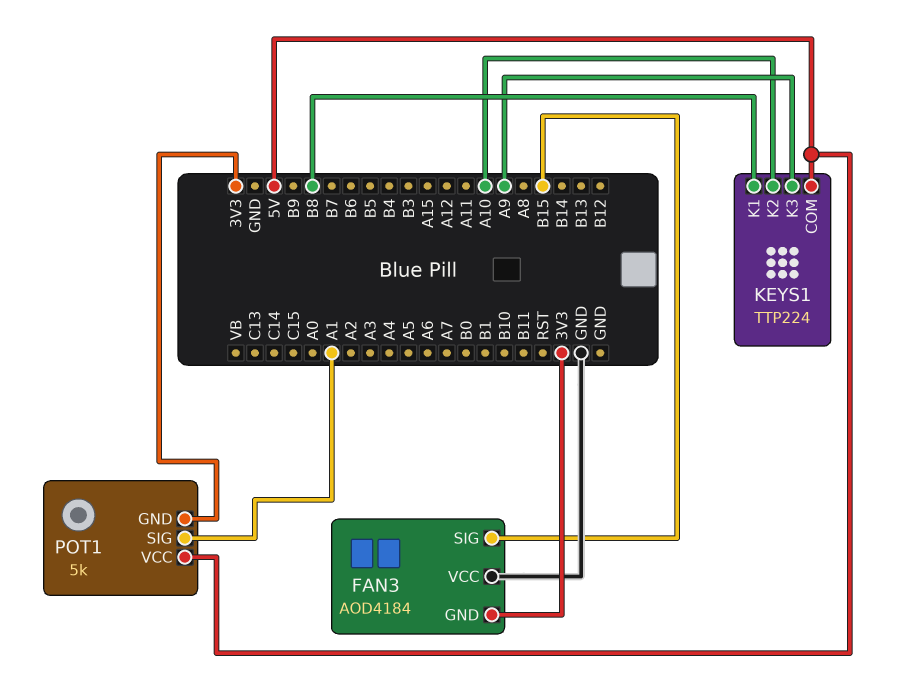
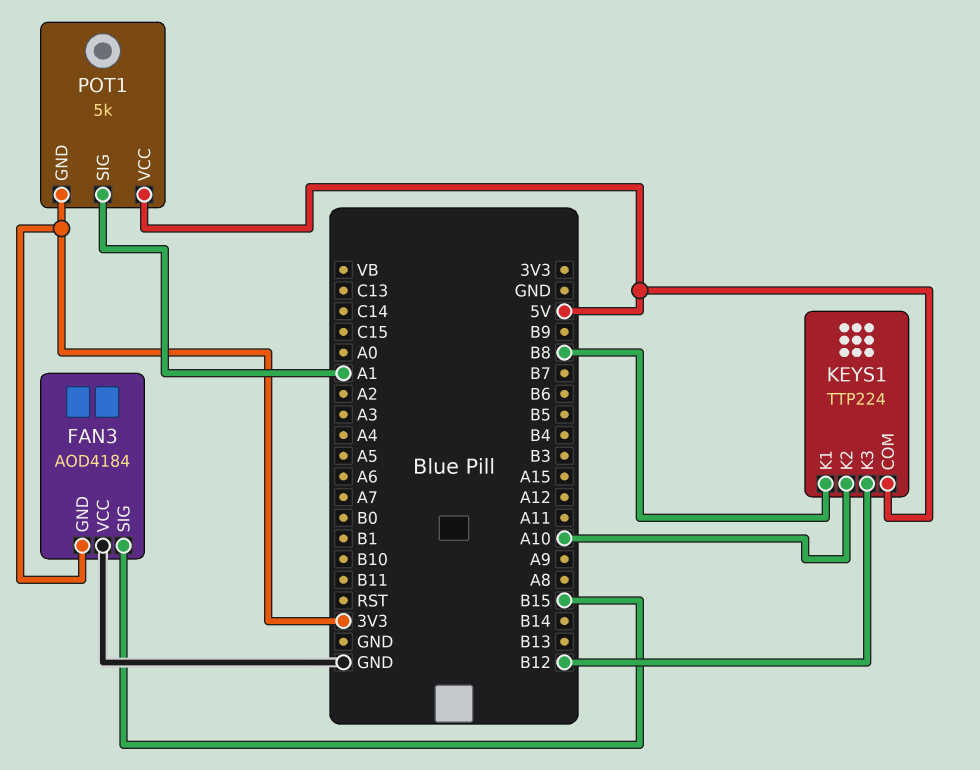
KEYS1 pin K3: A9 -> B12

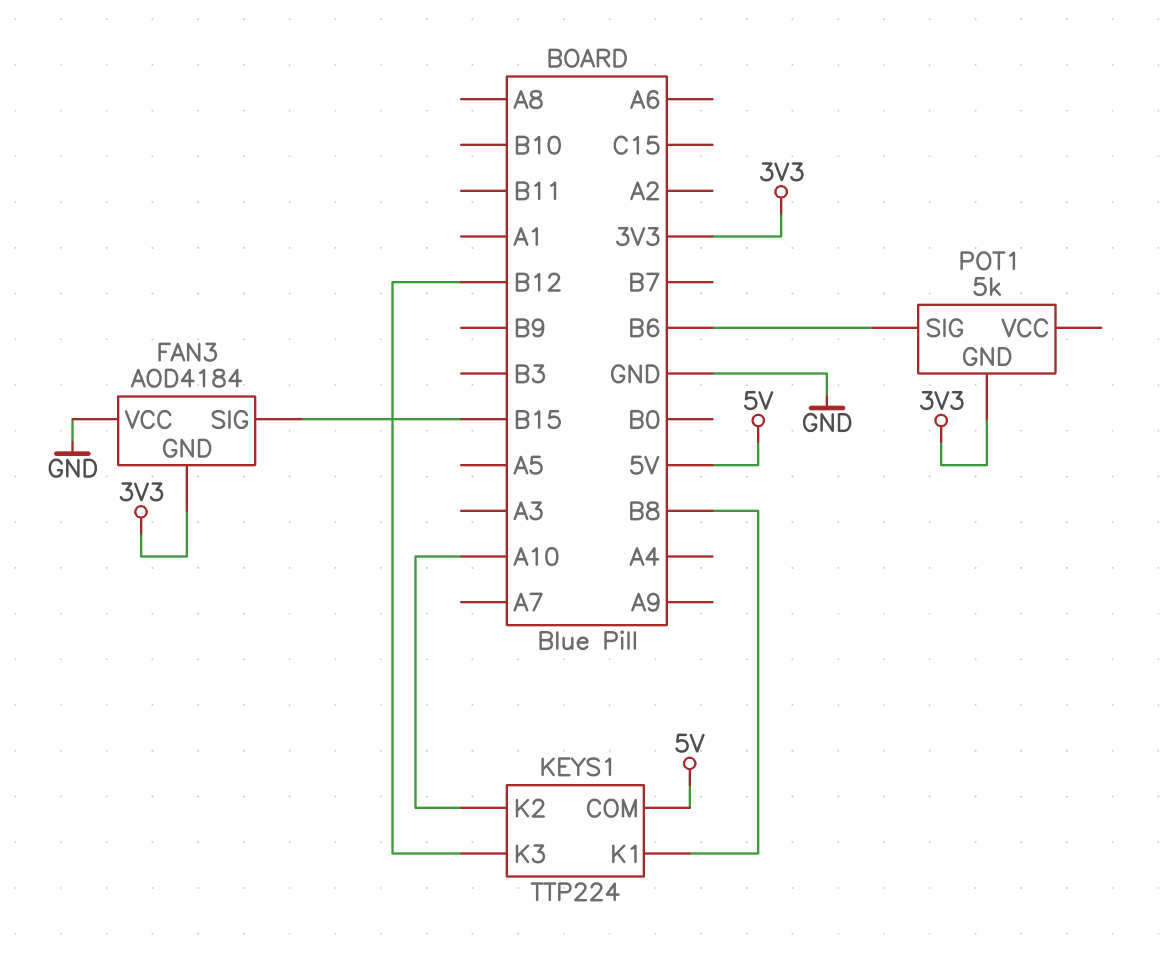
POT1 pin SIG: A1 -> B6
POT1 pin VCC: 5V -> none

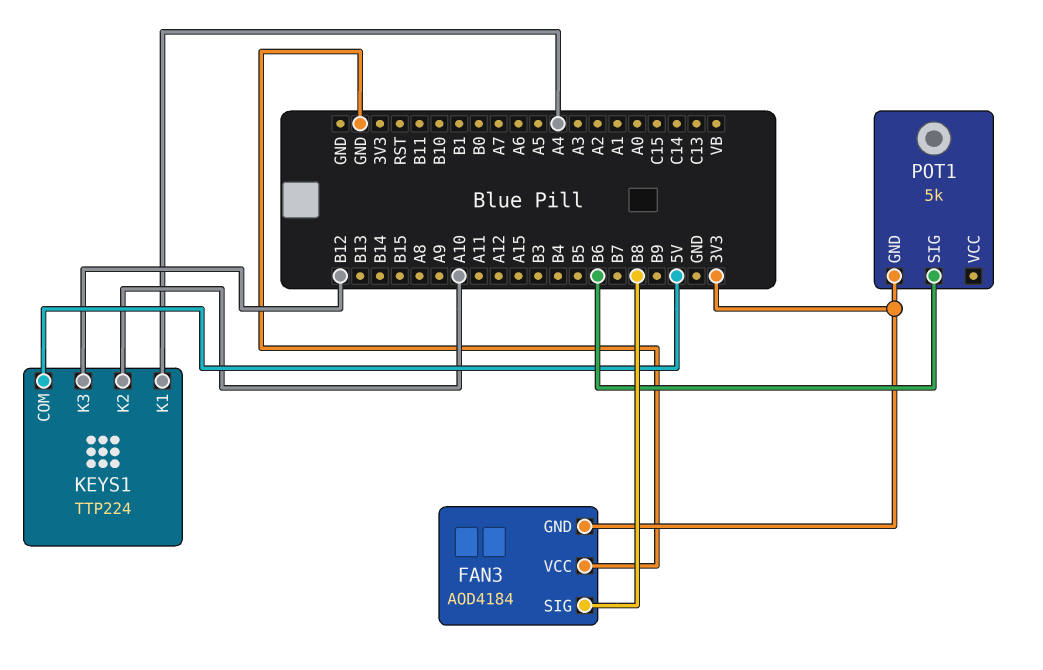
FAN3 pin SIG: B15 -> B8
KEYS1 pin K1: B8 -> A4

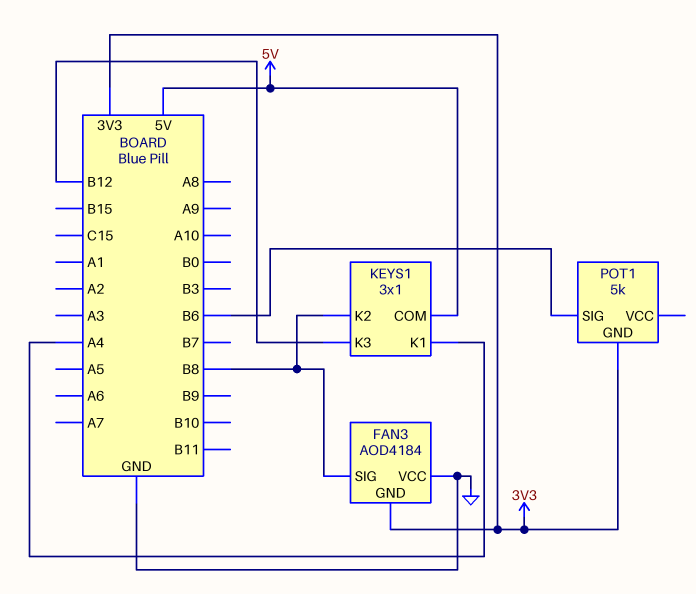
KEYS1: TTP224 -> 3x1
KEYS1 pin K2: A10 -> B8

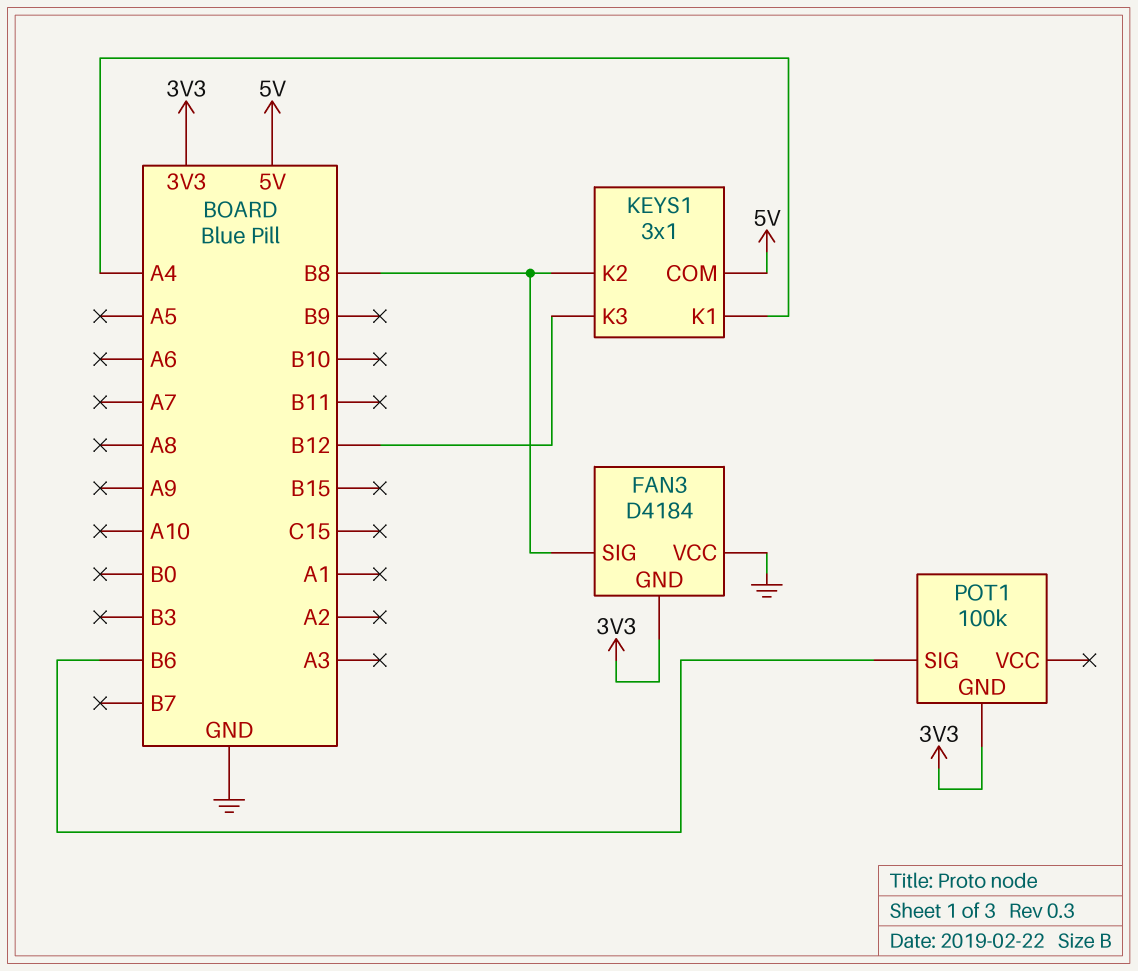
FAN3: AOD4184 -> D4184
POT1: 5k -> 100k

